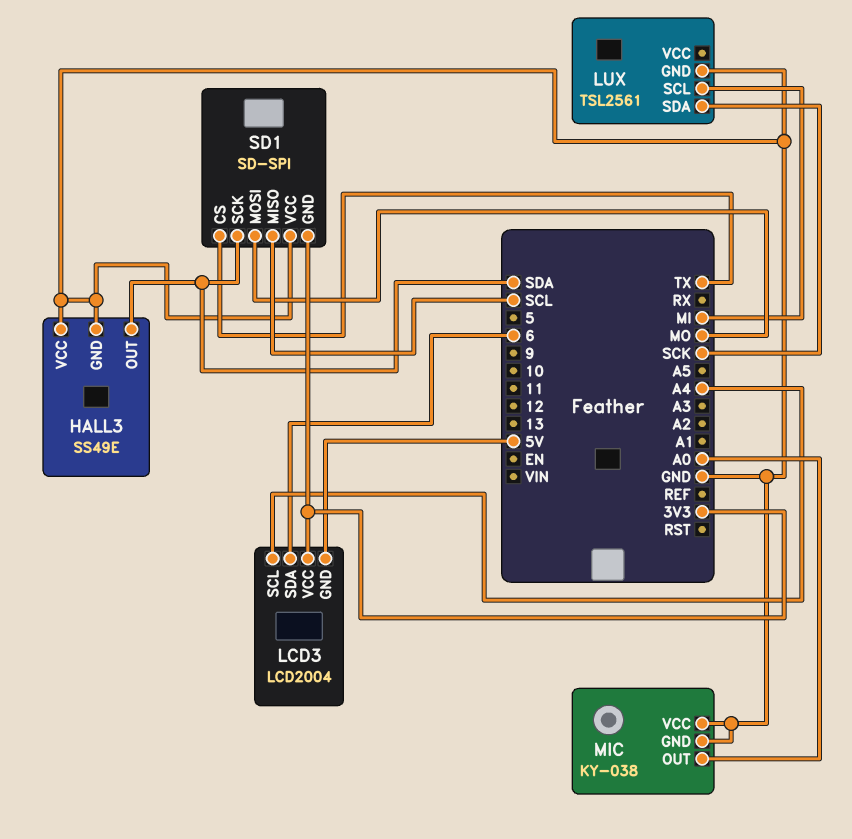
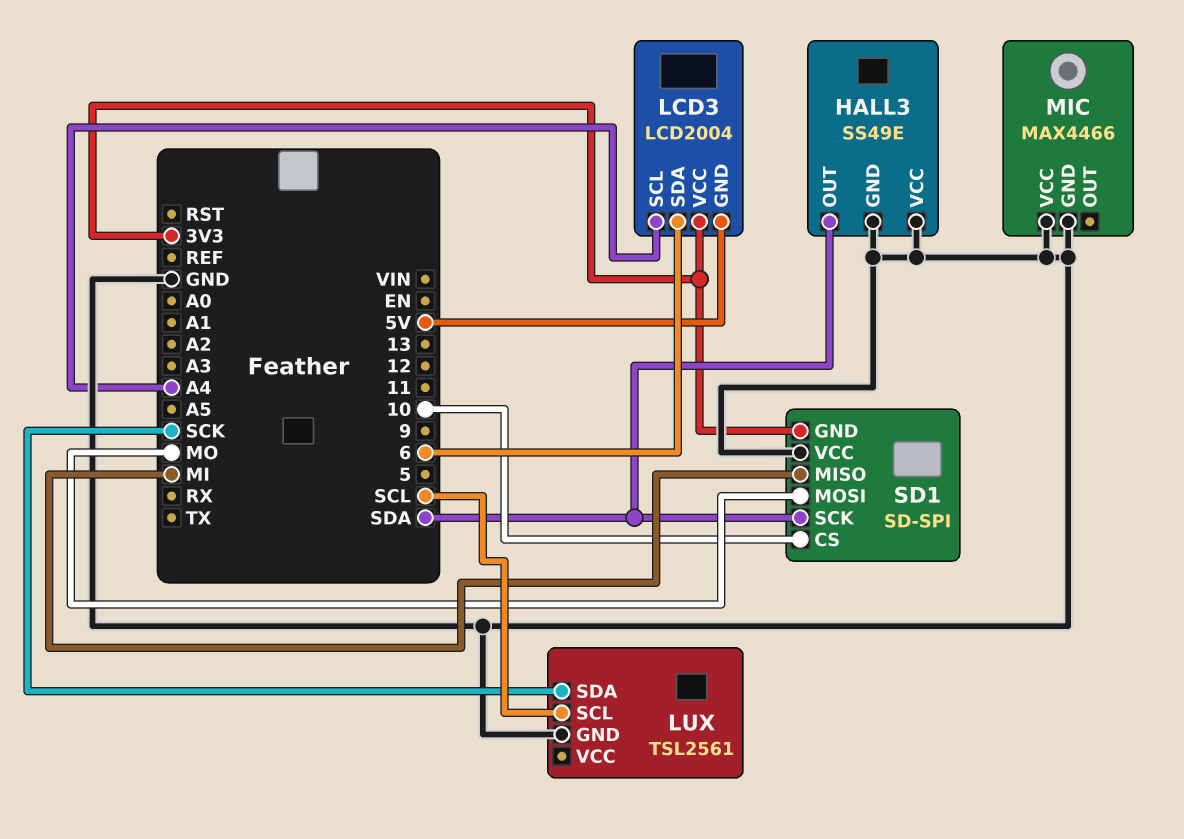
LUX pin SCL: MI -> SCL
MIC: KY-038 -> MAX4466
MIC pin OUT: A0 -> none
SD1 pin CS: TX -> 10
SD1 pin MISO: SCL -> MI

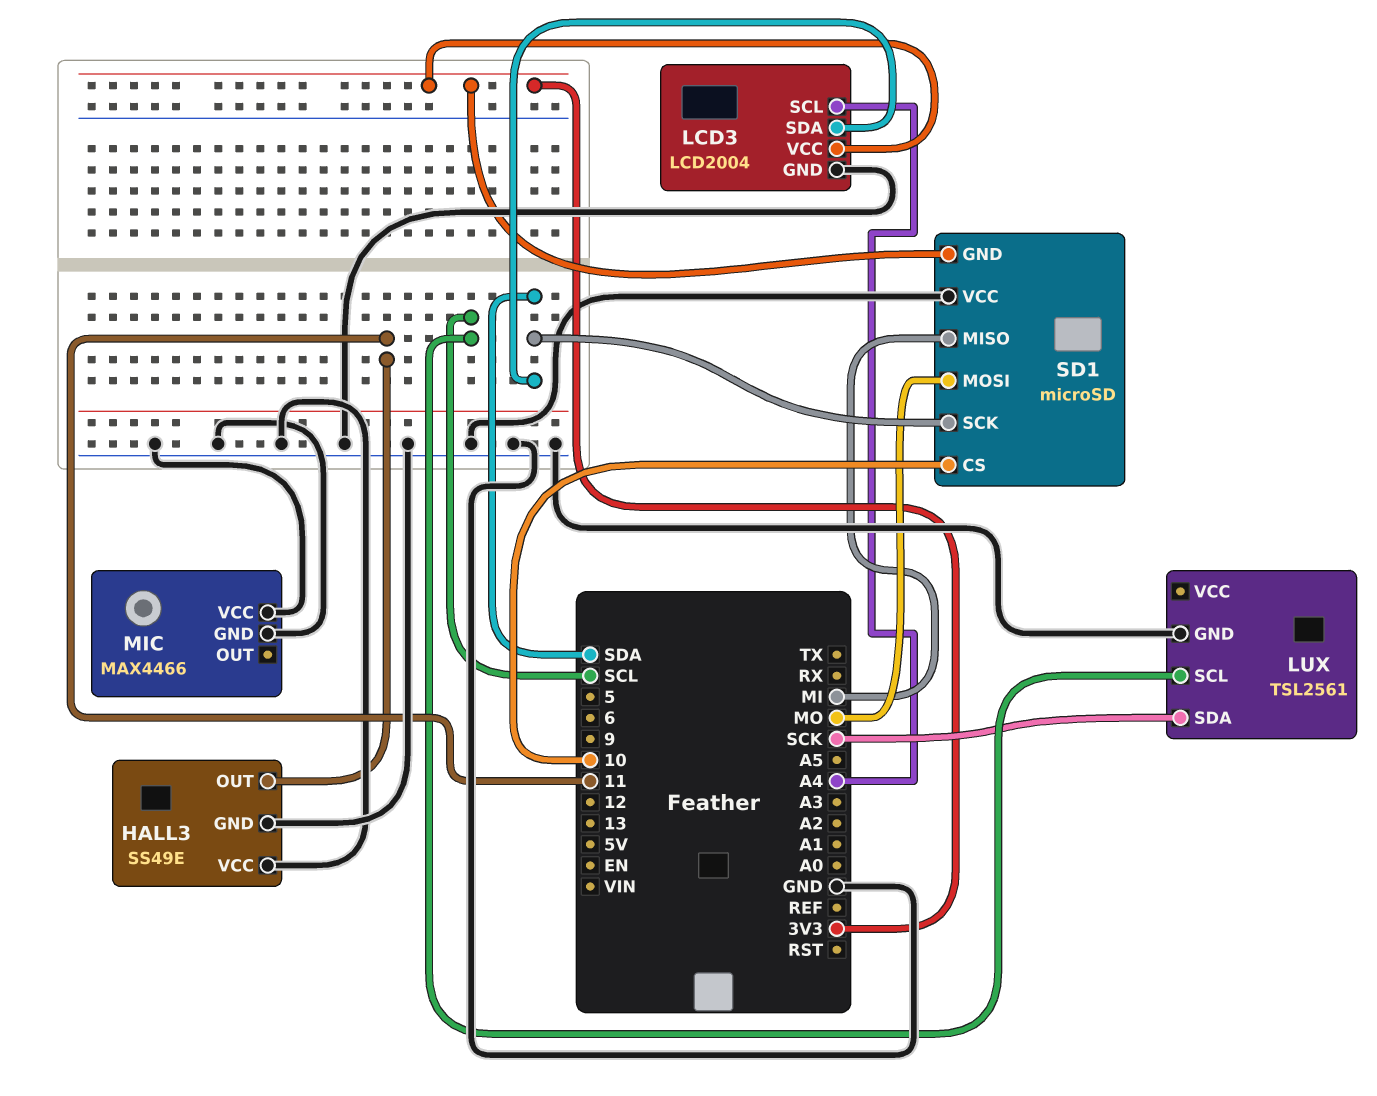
HALL3 pin OUT: SDA -> 11
LCD3 pin GND: 5V -> GND
LCD3 pin SDA: 6 -> SDA
SD1: SD-SPI -> microSD

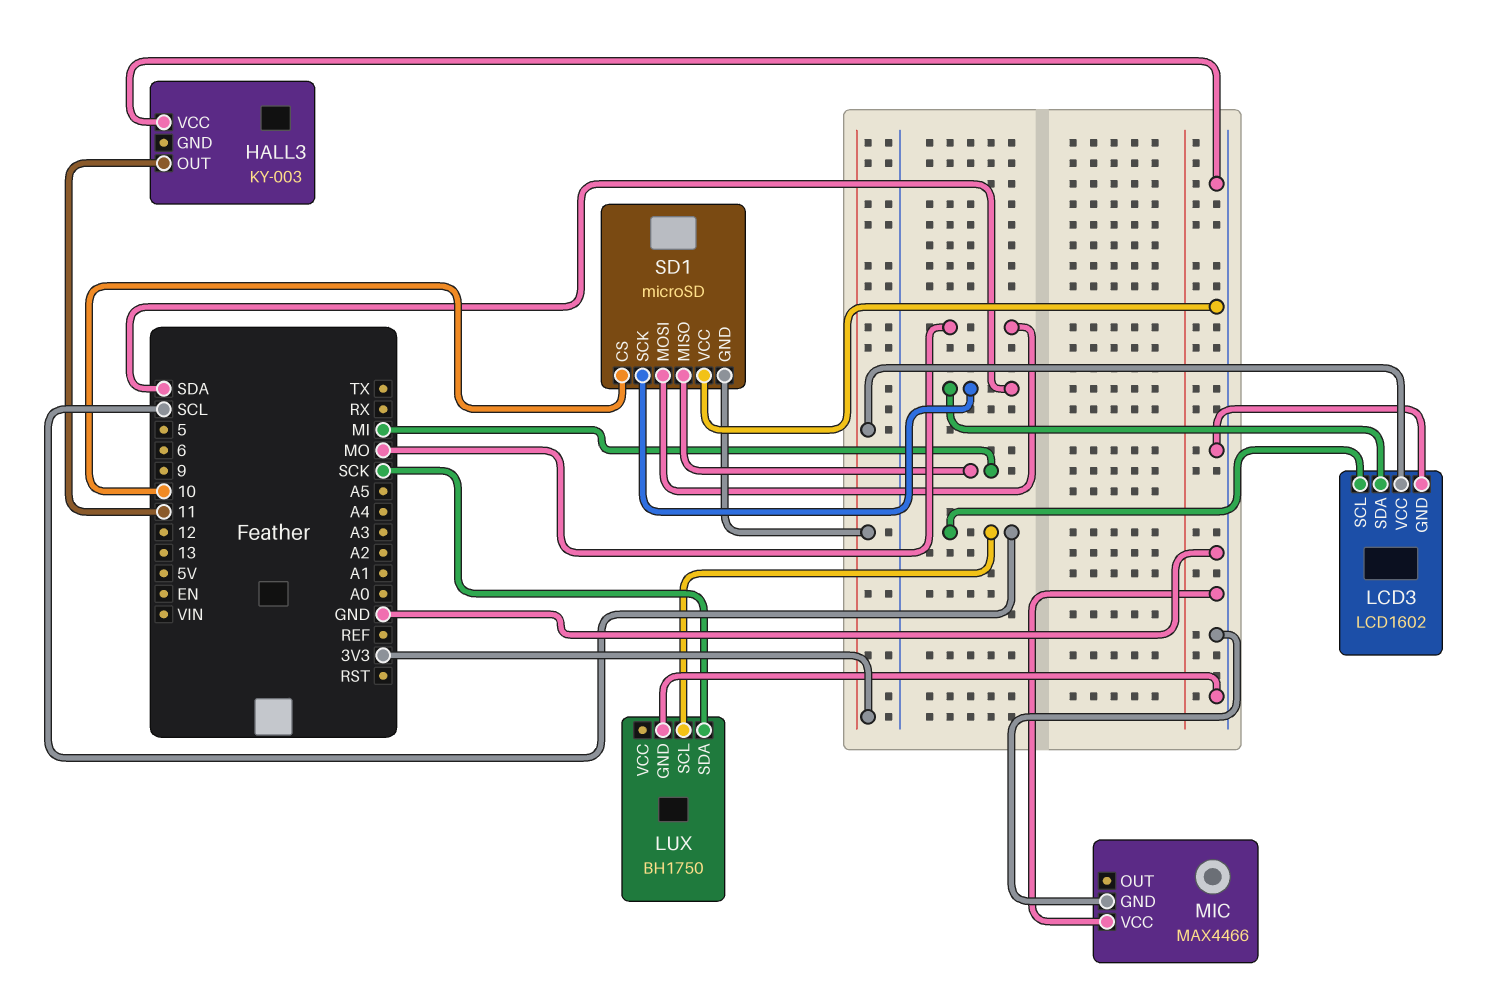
HALL3: SS49E -> KY-003
HALL3 pin GND: GND -> none
LCD3: LCD2004 -> LCD1602
LCD3 pin SCL: A4 -> SCL
LUX: TSL2561 -> BH1750

